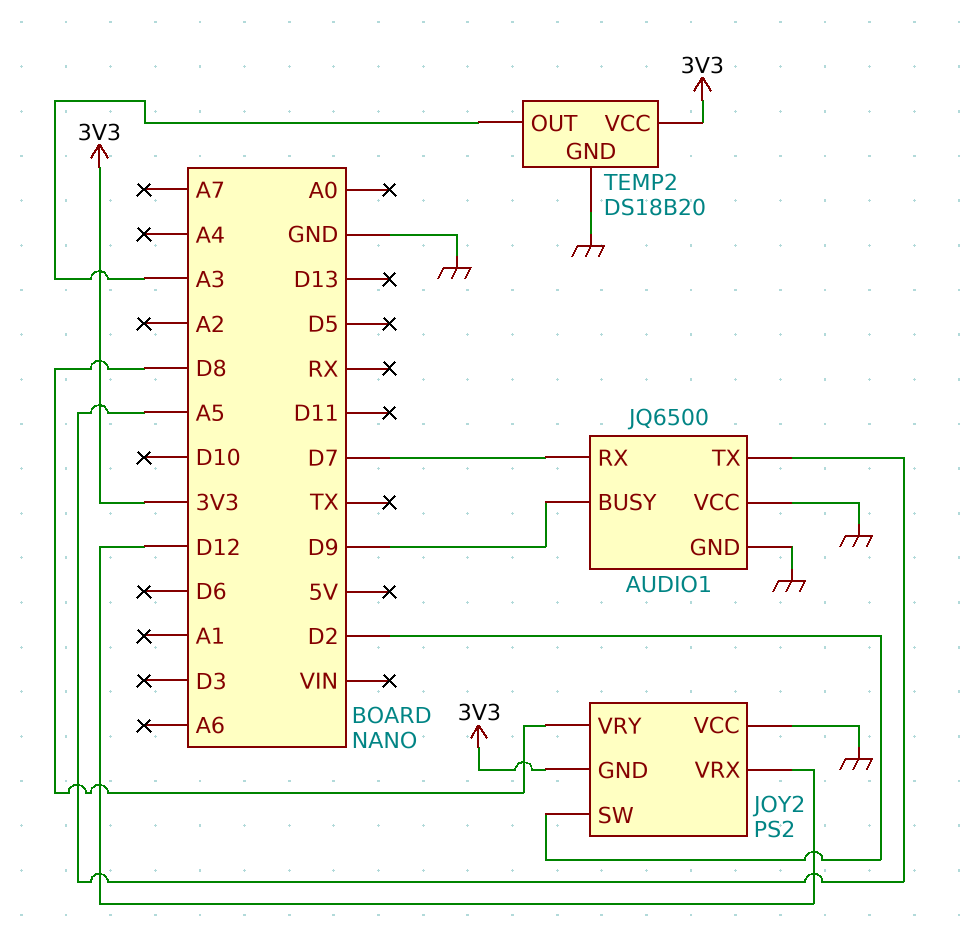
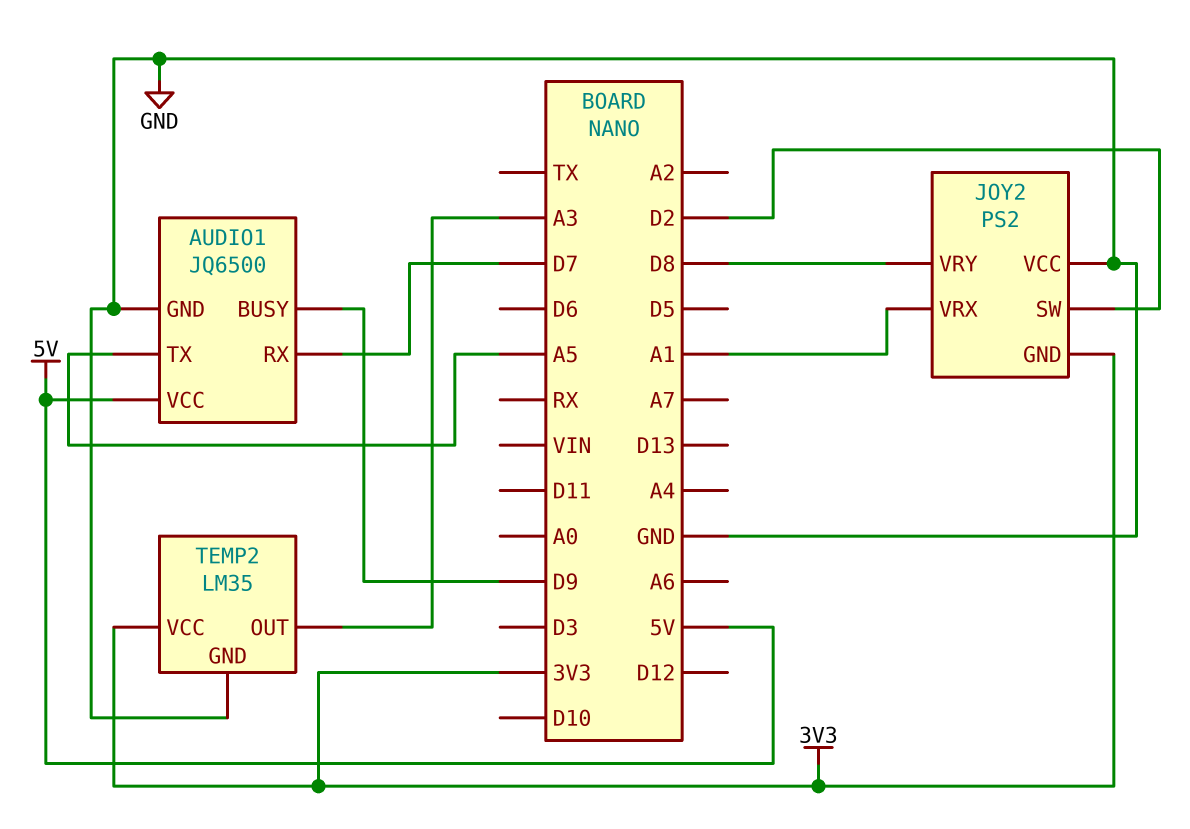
AUDIO1 pin VCC: GND -> 5V
JOY2 pin VRX: D12 -> A1
TEMP2: DS18B20 -> LM35

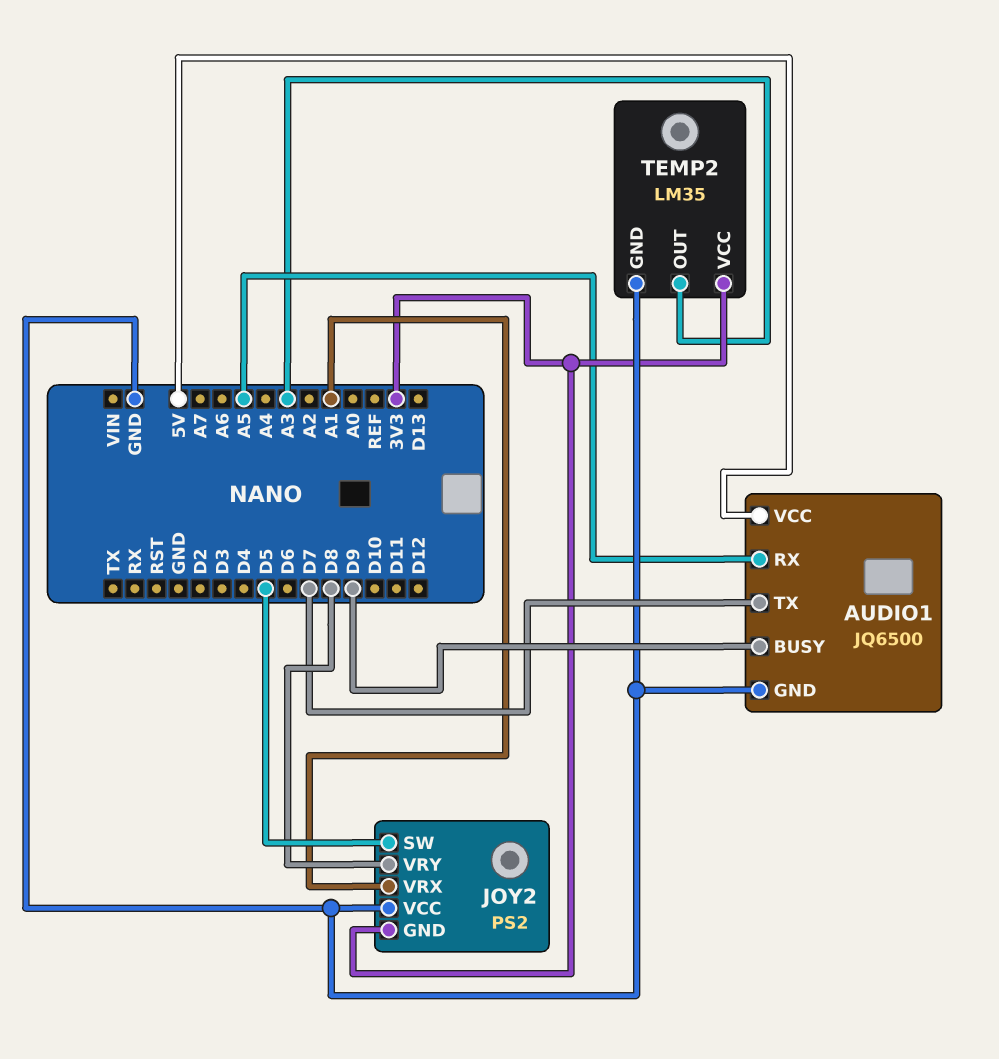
AUDIO1 pin RX: D7 -> A5
AUDIO1 pin TX: A5 -> D7
JOY2 pin SW: D2 -> D5

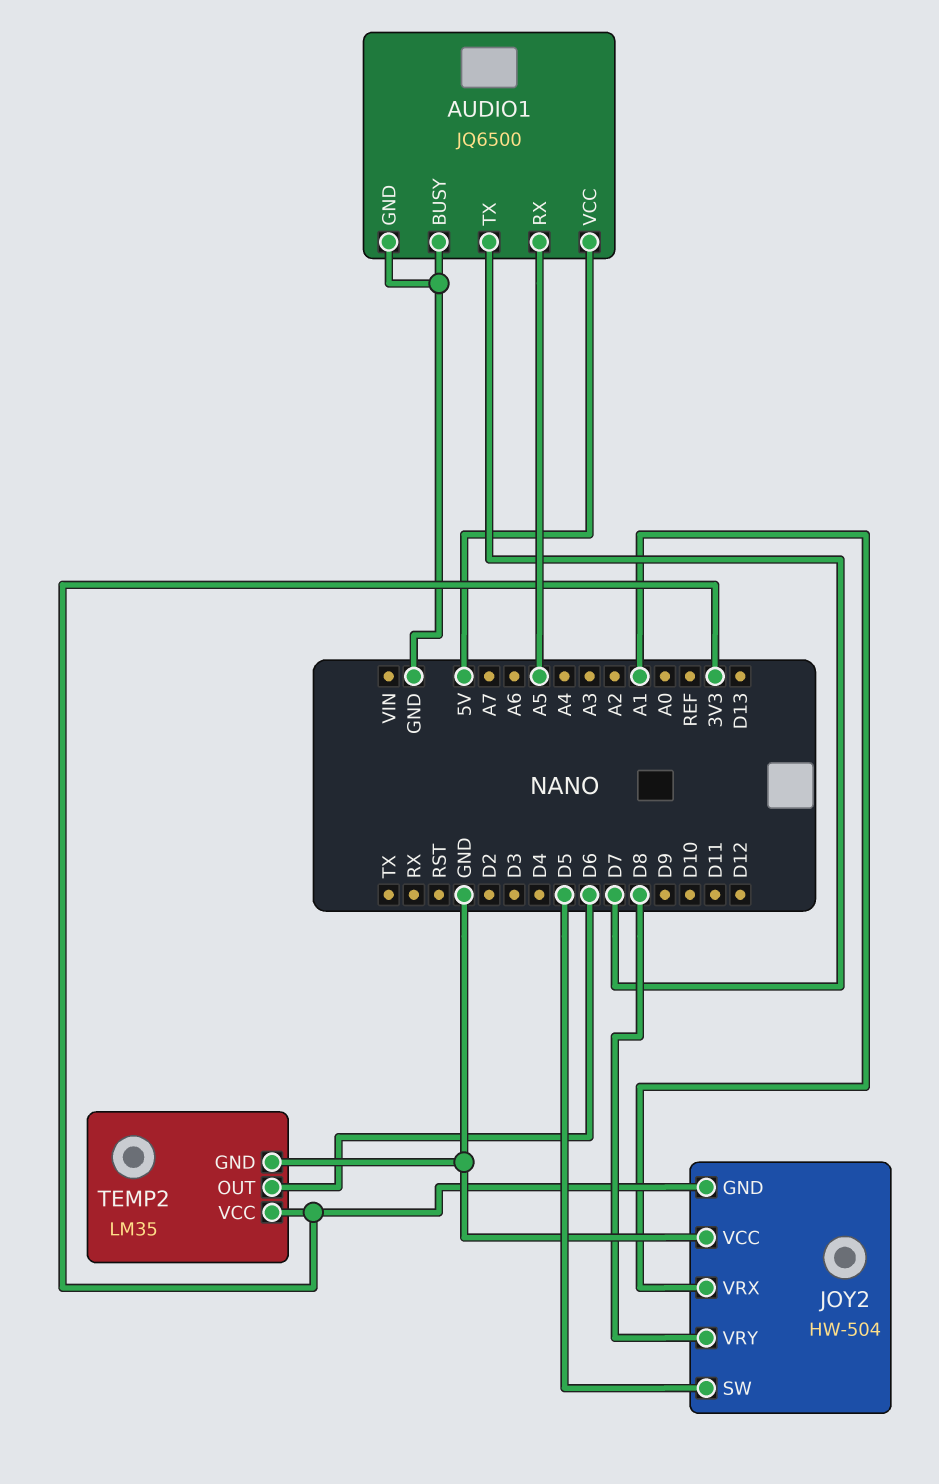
AUDIO1 pin BUSY: D9 -> GND
JOY2: PS2 -> HW-504
TEMP2 pin OUT: A3 -> D6

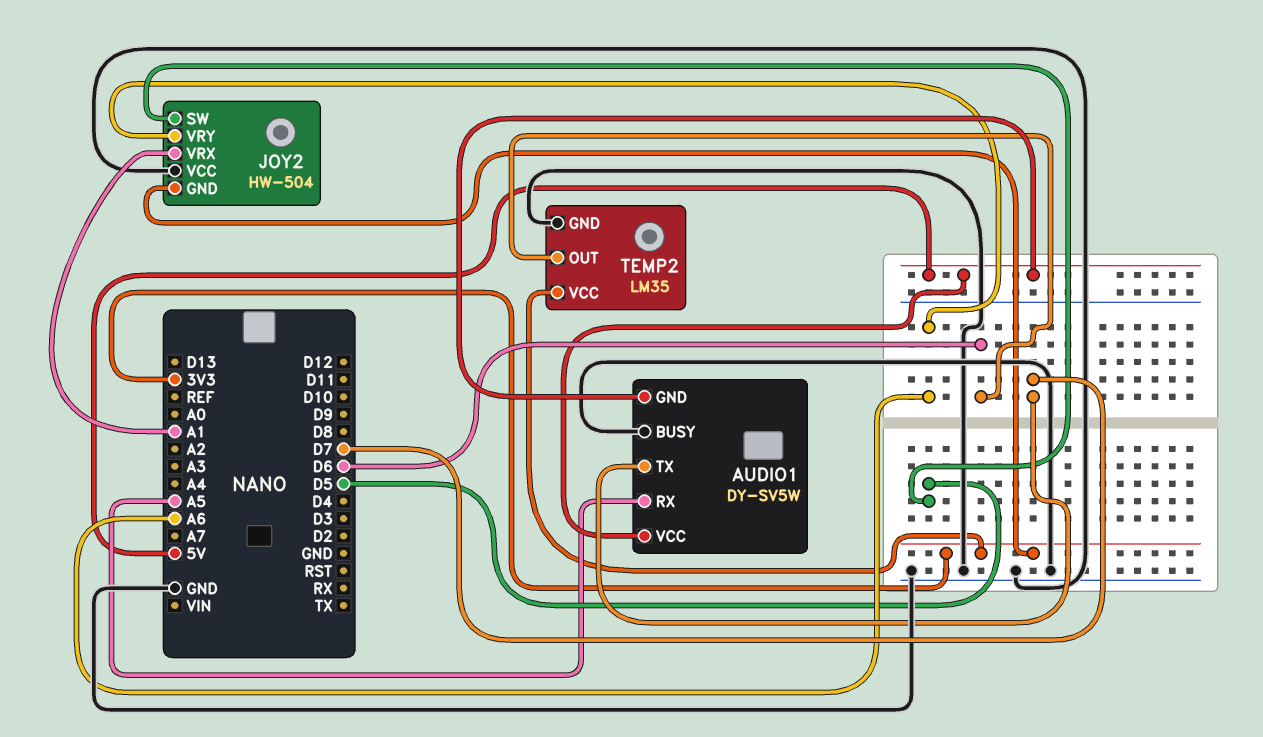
AUDIO1: JQ6500 -> DY-SV5W
AUDIO1 pin GND: GND -> 5V
JOY2 pin VRY: D8 -> A6

